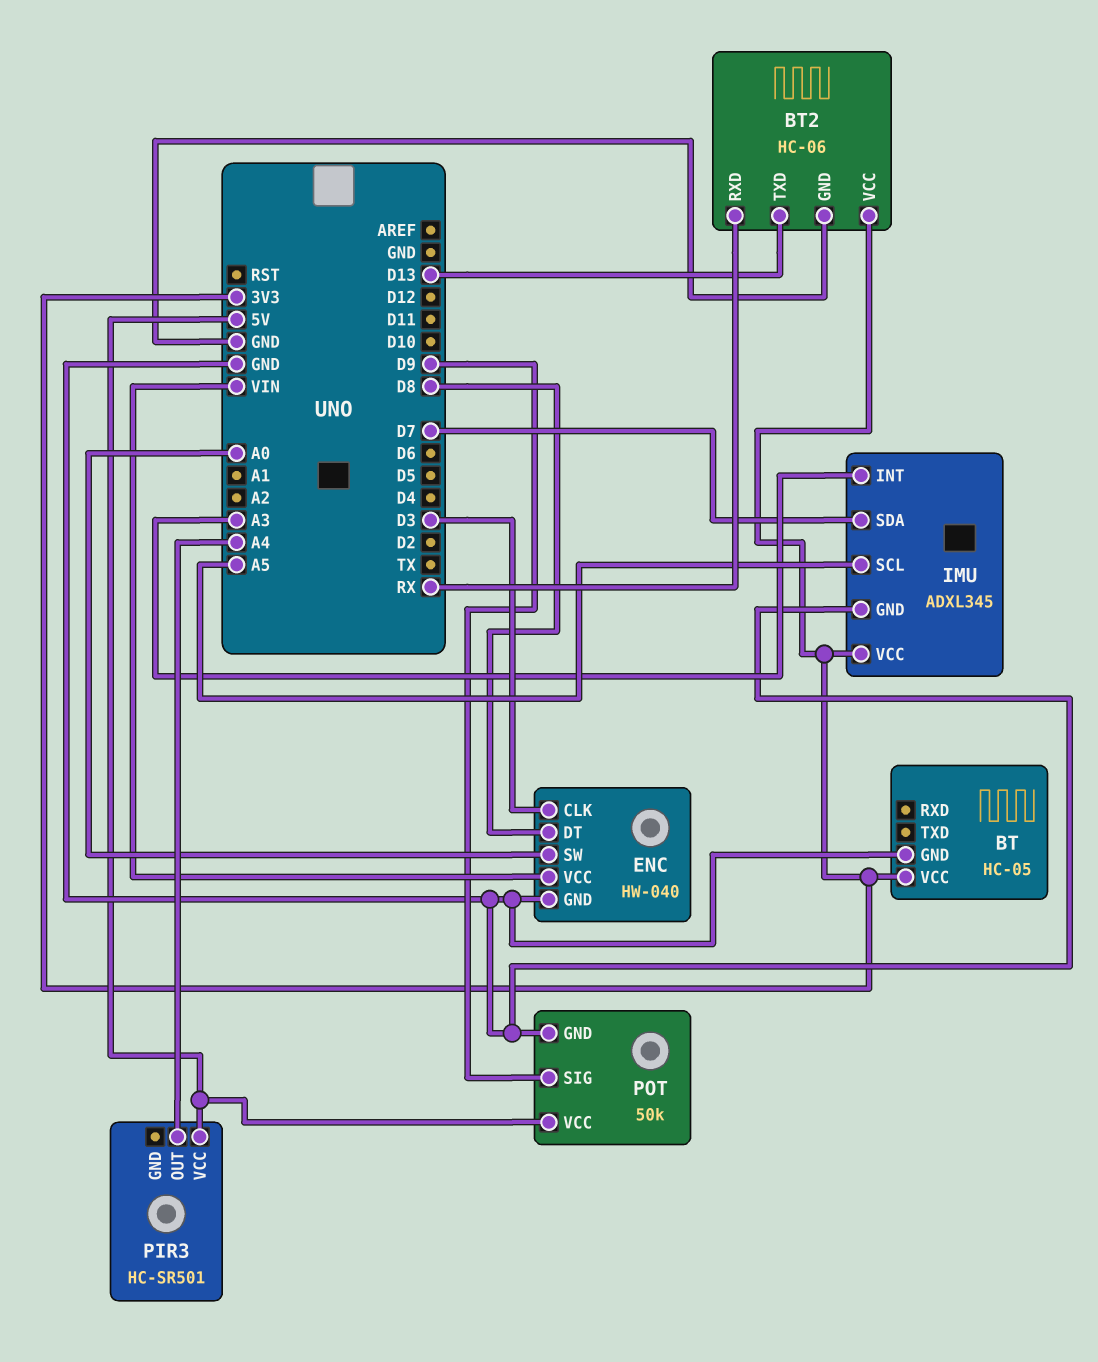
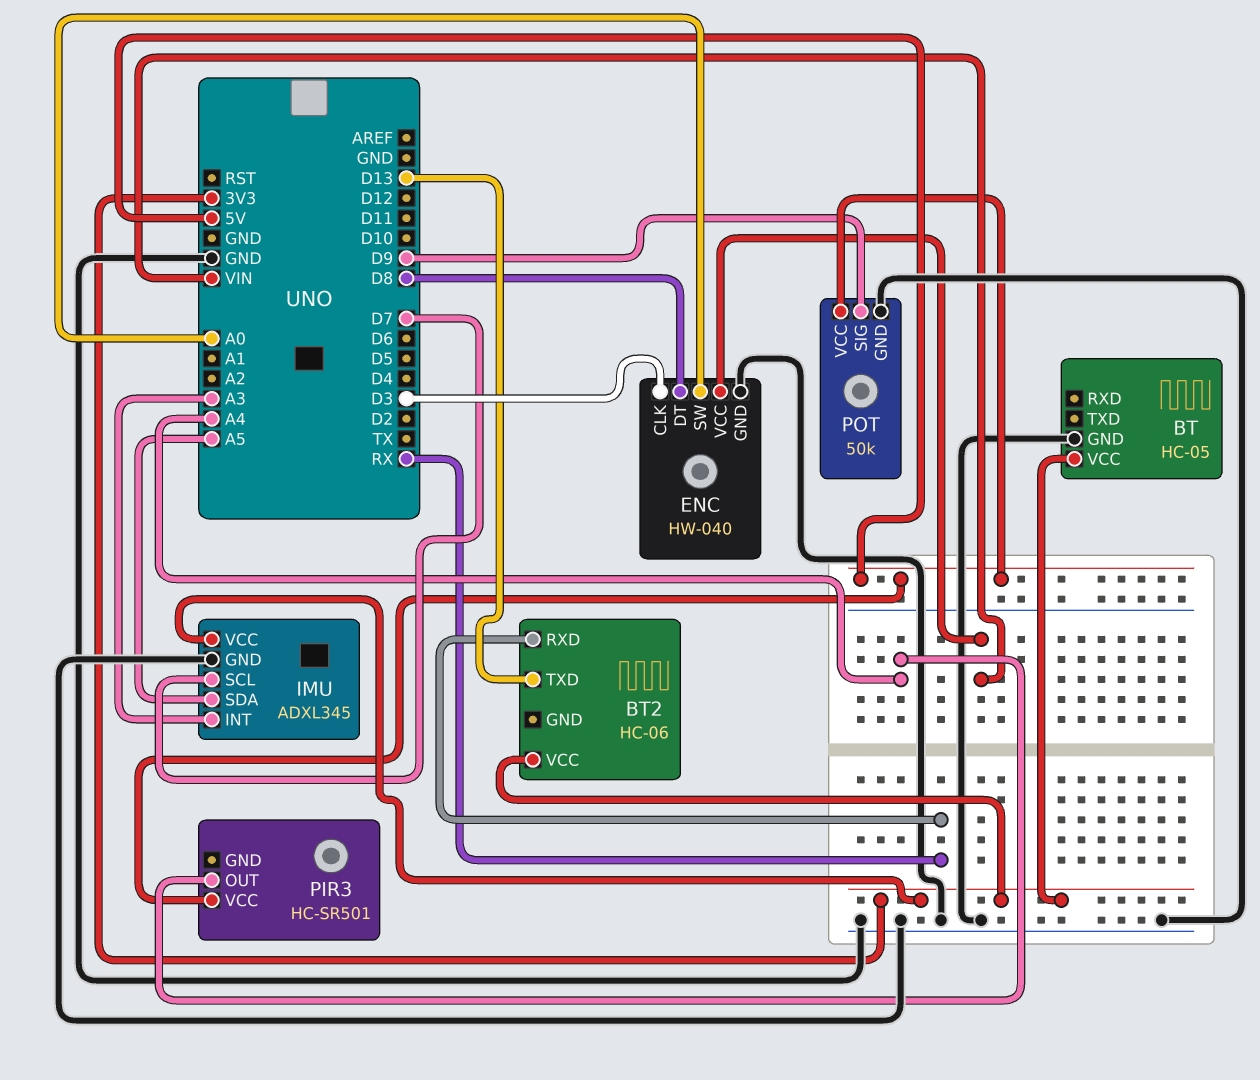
BT2 pin GND: GND -> none
IMU pin SCL: A5 -> D7
IMU pin SDA: D7 -> A5

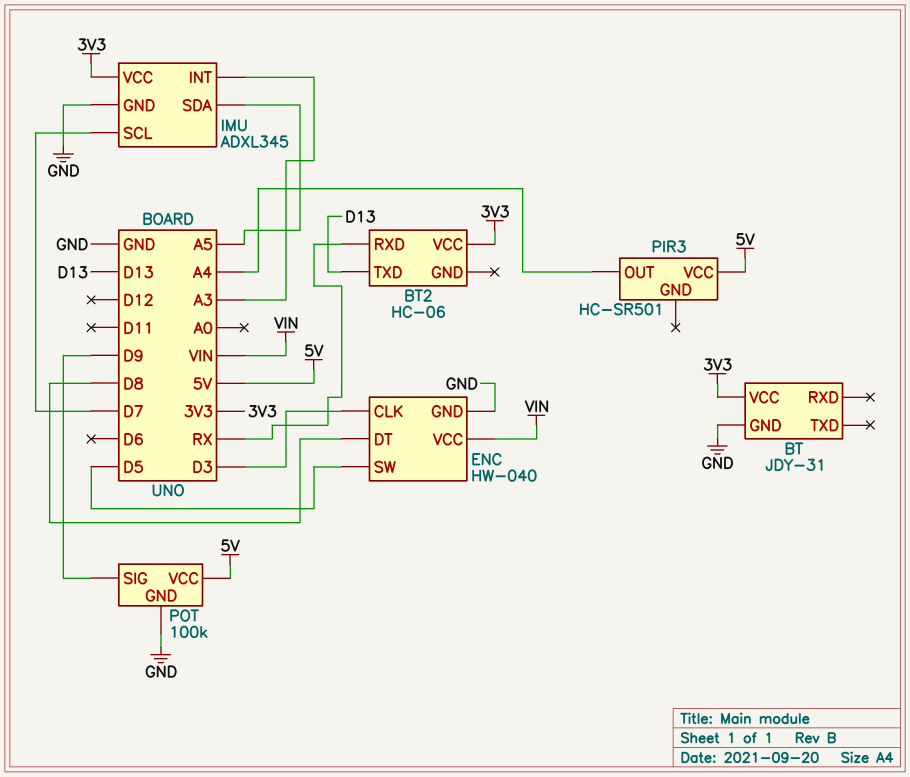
BT: HC-05 -> JDY-31
ENC pin SW: A0 -> D5
POT: 50k -> 100k

